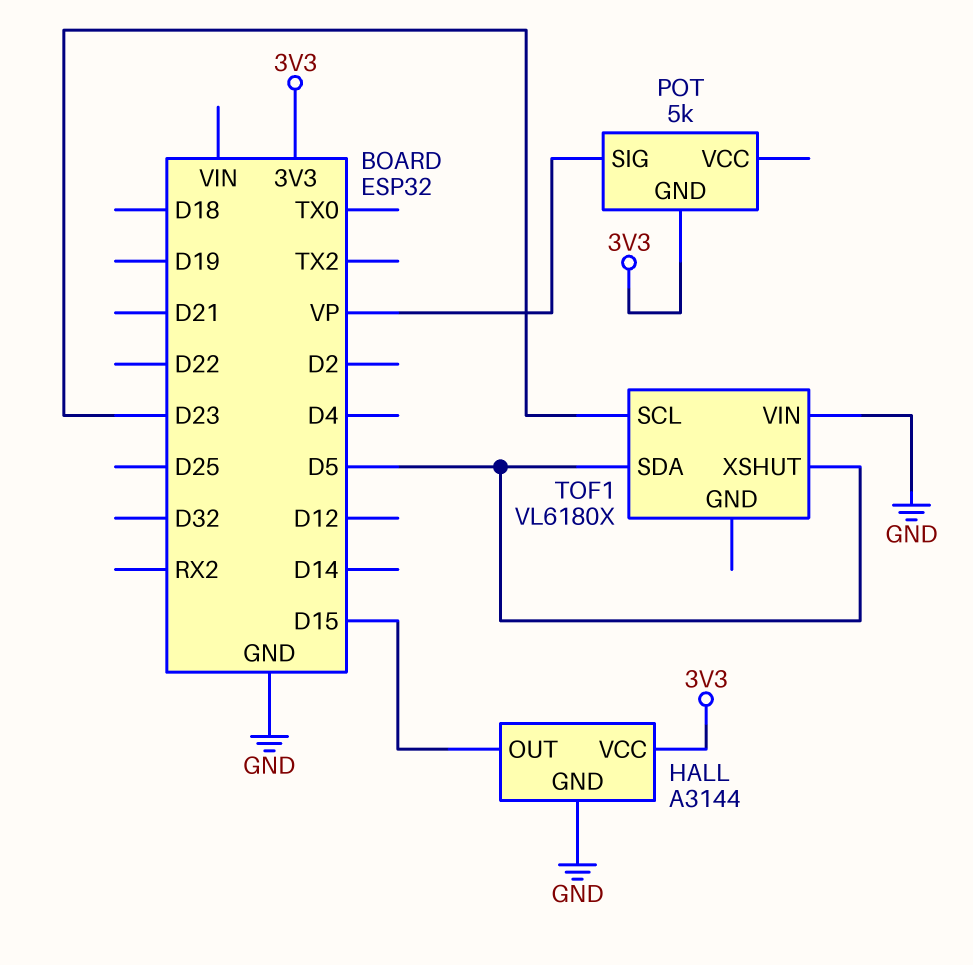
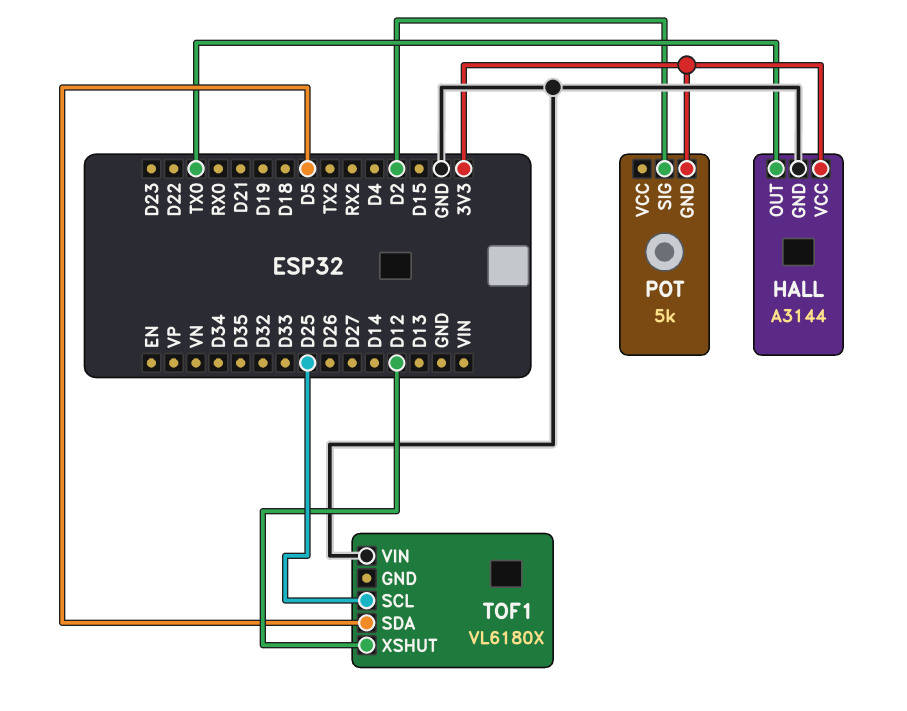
HALL pin OUT: D15 -> TX0
POT pin SIG: VP -> D2
TOF1 pin SCL: D23 -> D25
TOF1 pin XSHUT: D5 -> D12

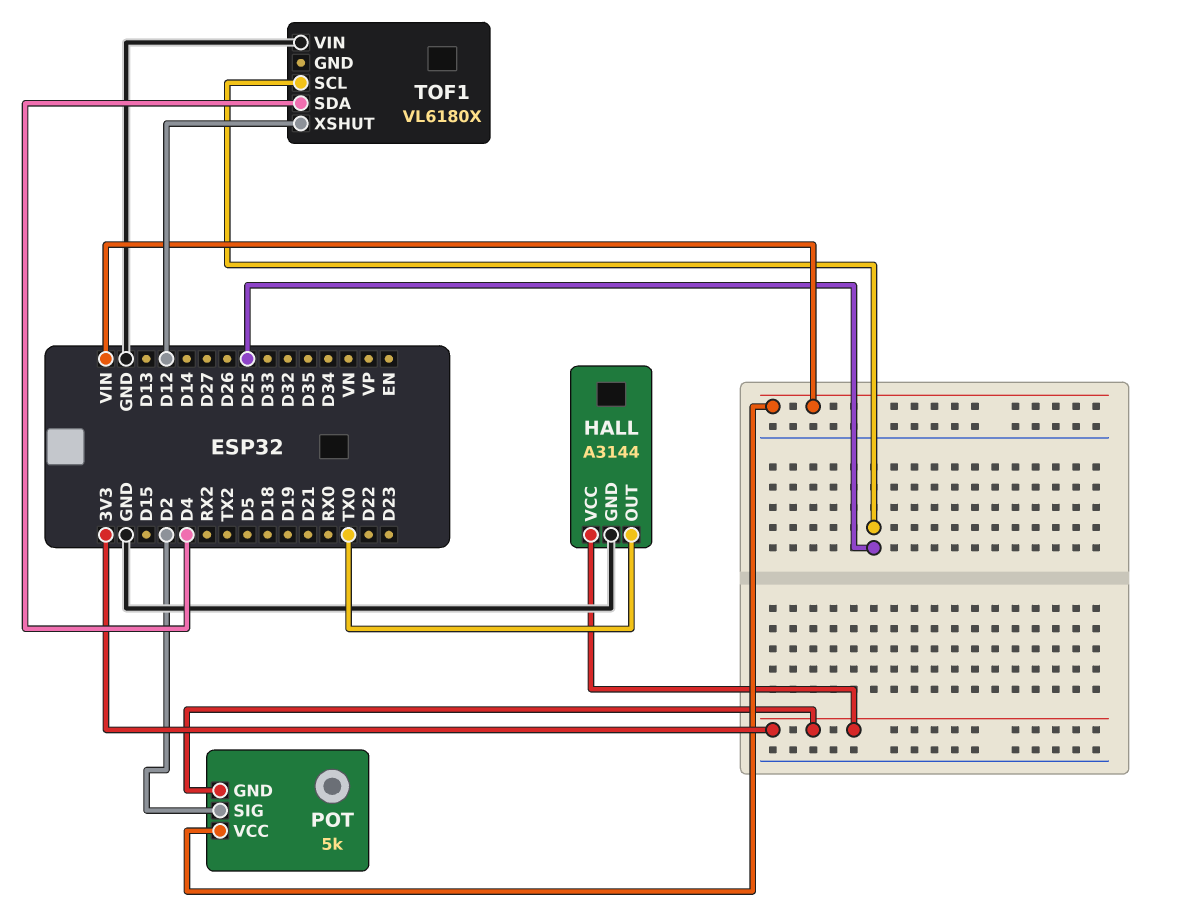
POT pin VCC: none -> VIN
TOF1 pin SDA: D5 -> D4

